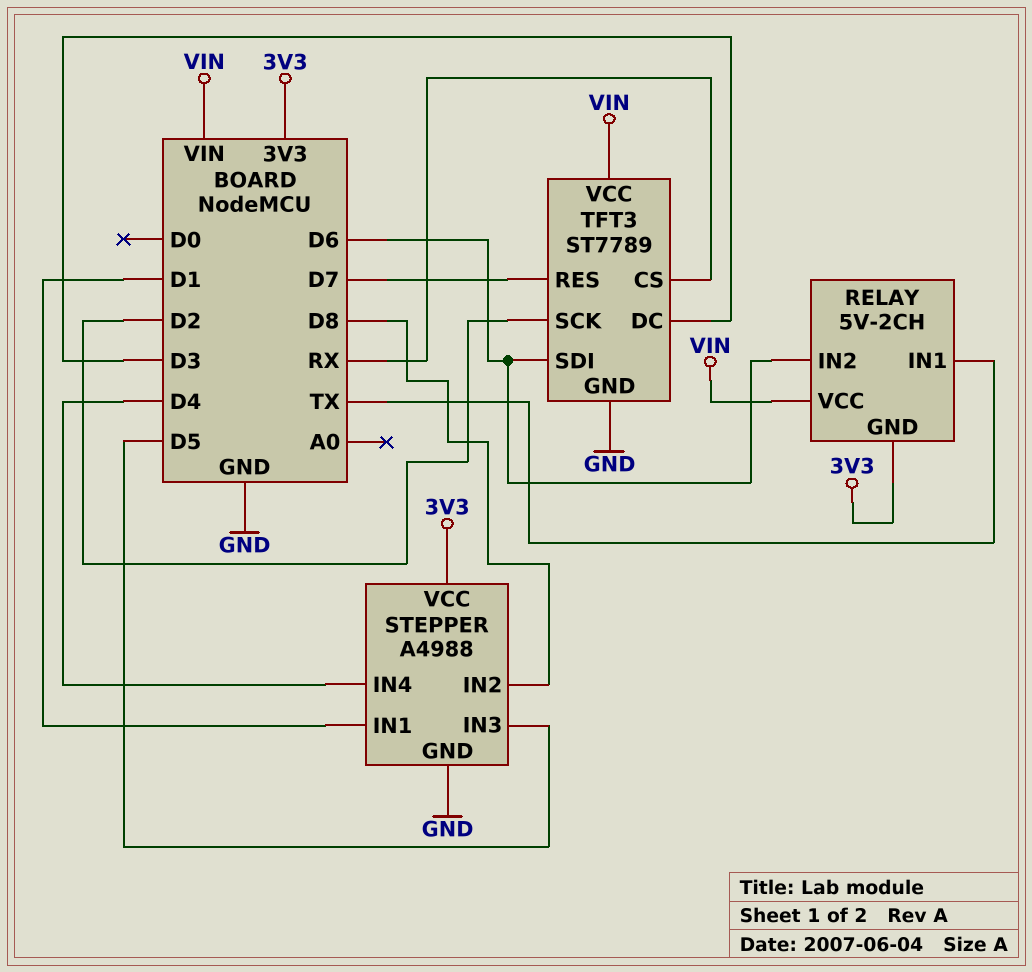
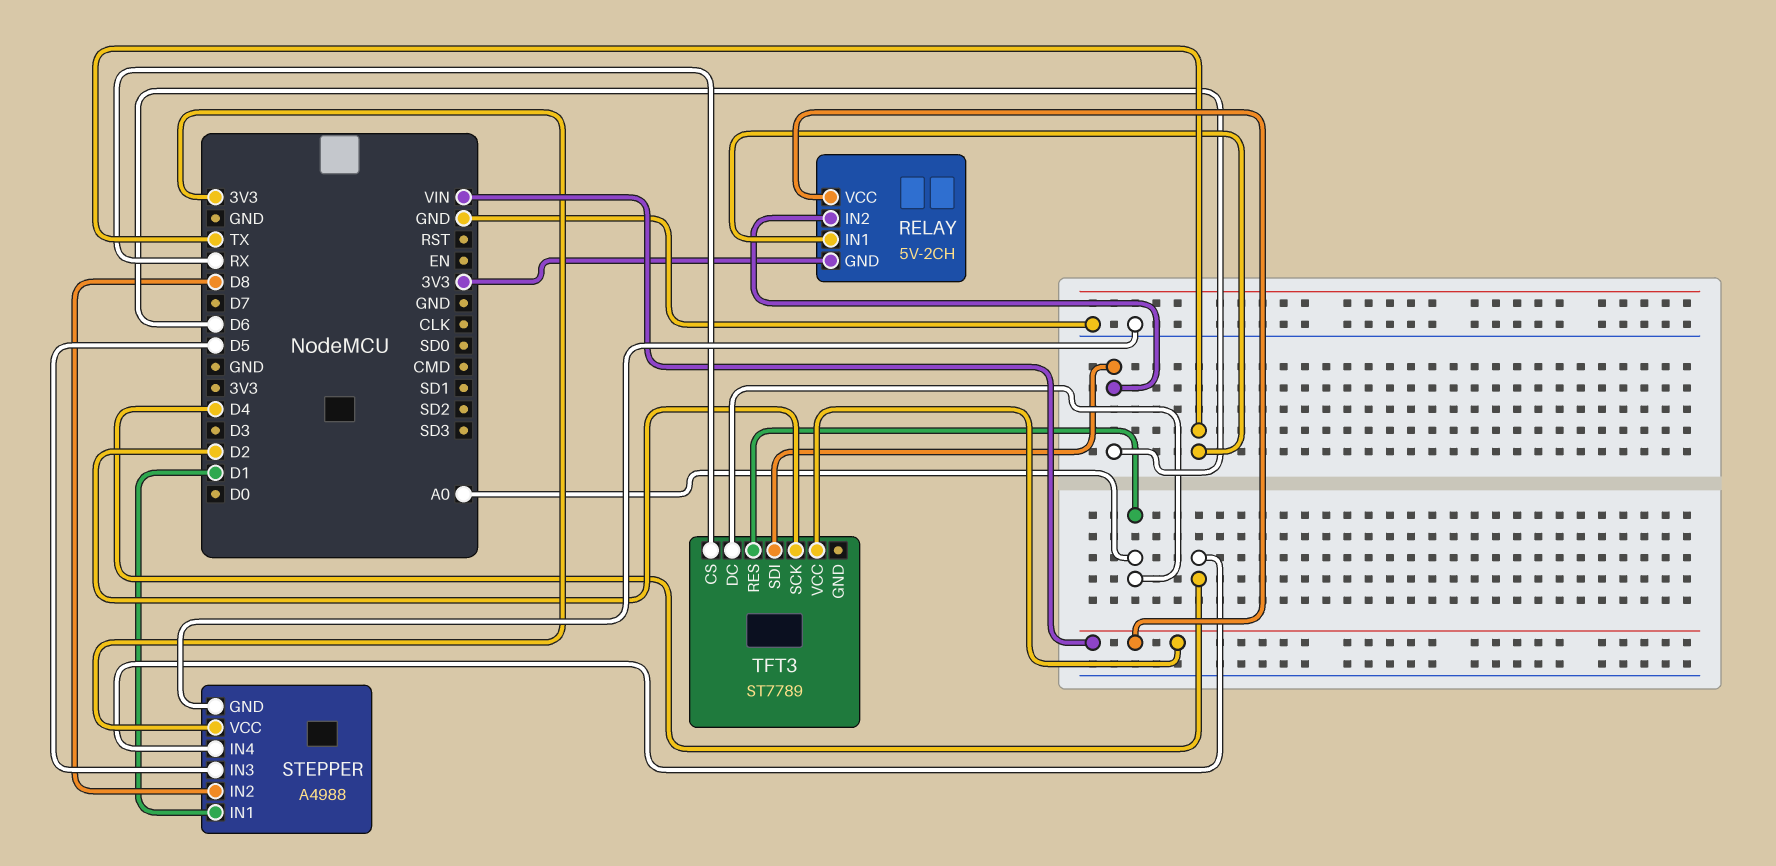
TFT3 pin DC: D3 -> A0
TFT3 pin GND: GND -> none
TFT3 pin RES: D7 -> A0

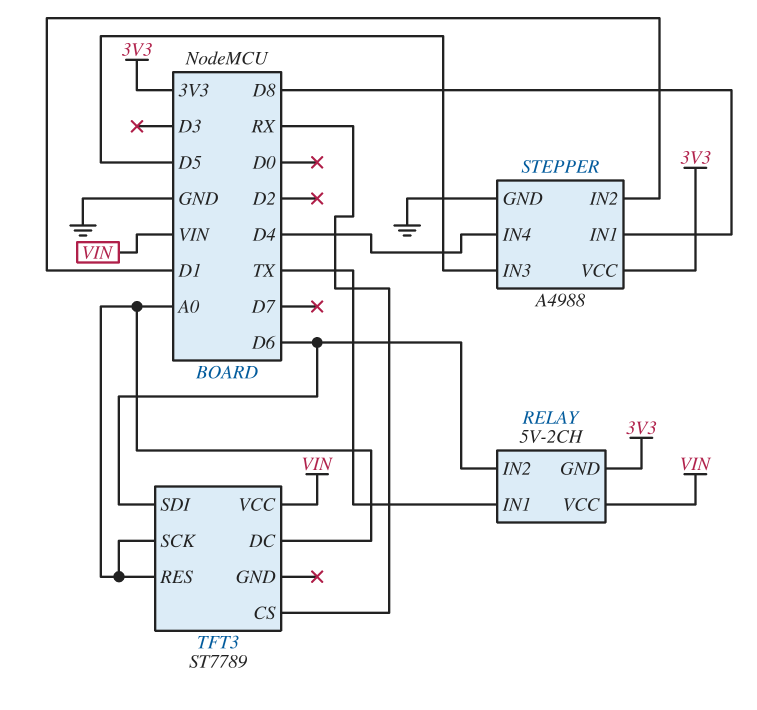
STEPPER pin IN1: D1 -> D8
STEPPER pin IN2: D8 -> D1
TFT3 pin SCK: D2 -> A0

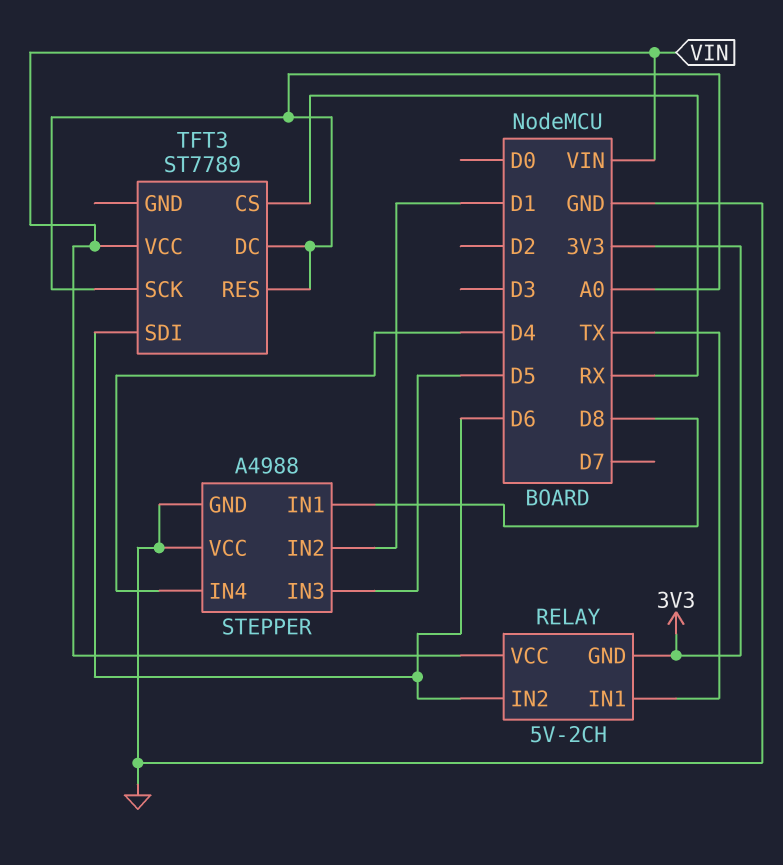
STEPPER pin VCC: 3V3 -> GND

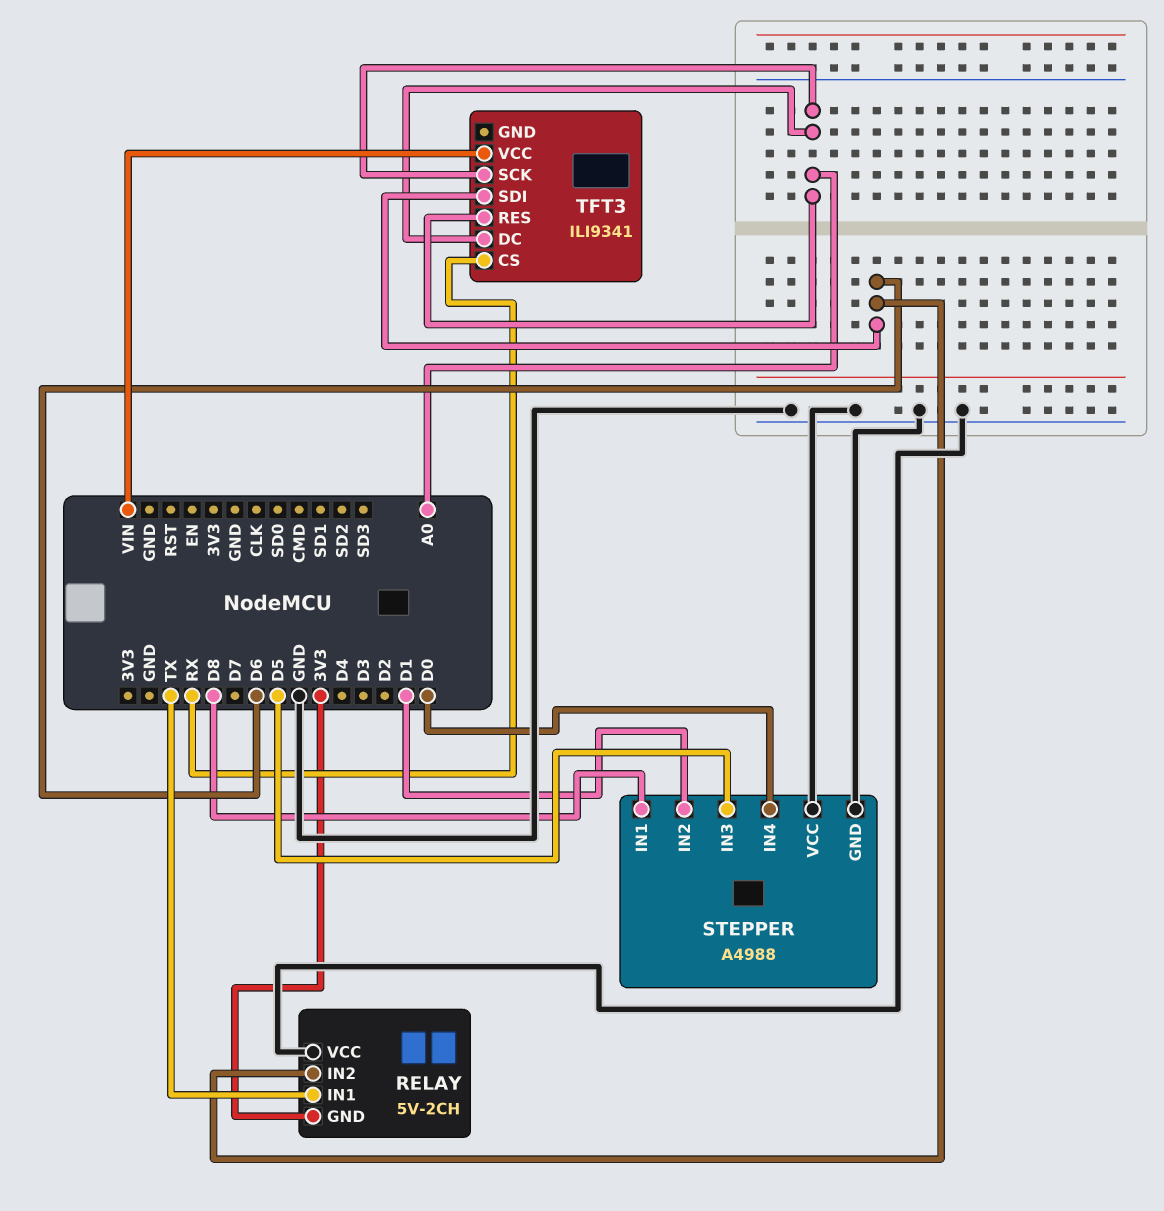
RELAY pin VCC: VIN -> GND
STEPPER pin IN4: D4 -> D0
TFT3: ST7789 -> ILI9341

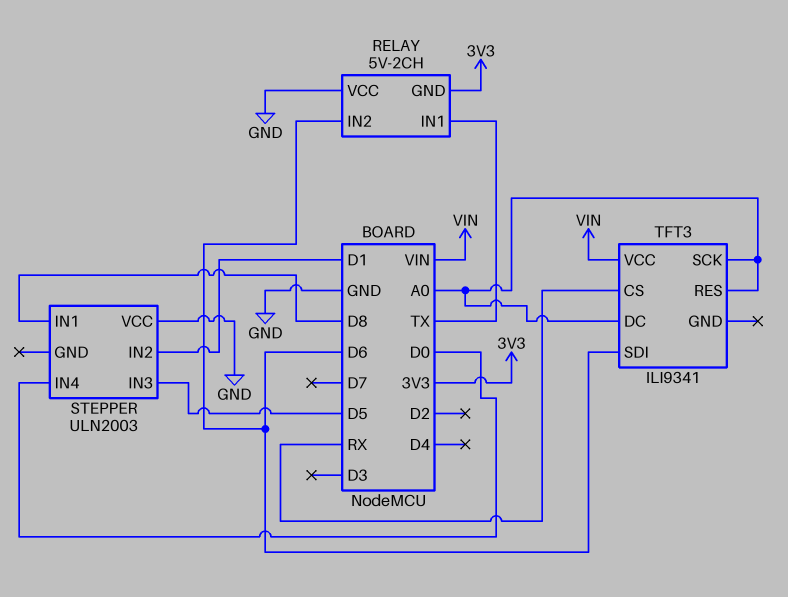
STEPPER: A4988 -> ULN2003
STEPPER pin GND: GND -> none

